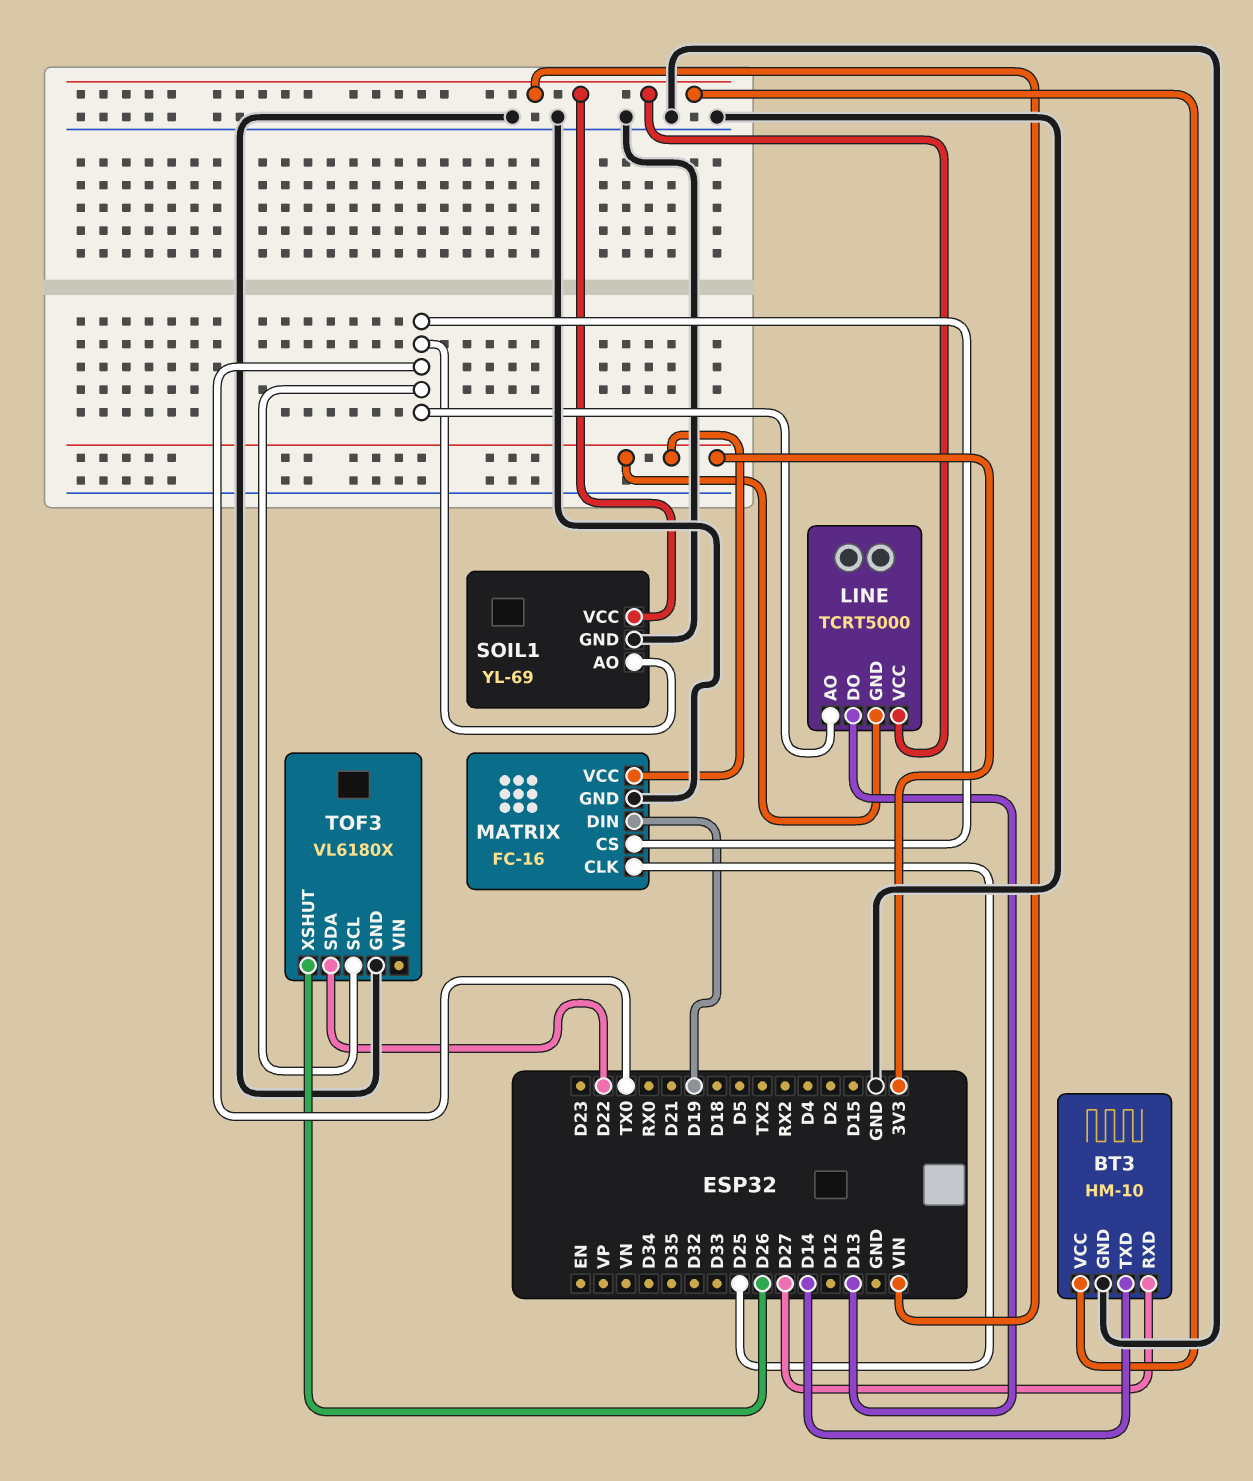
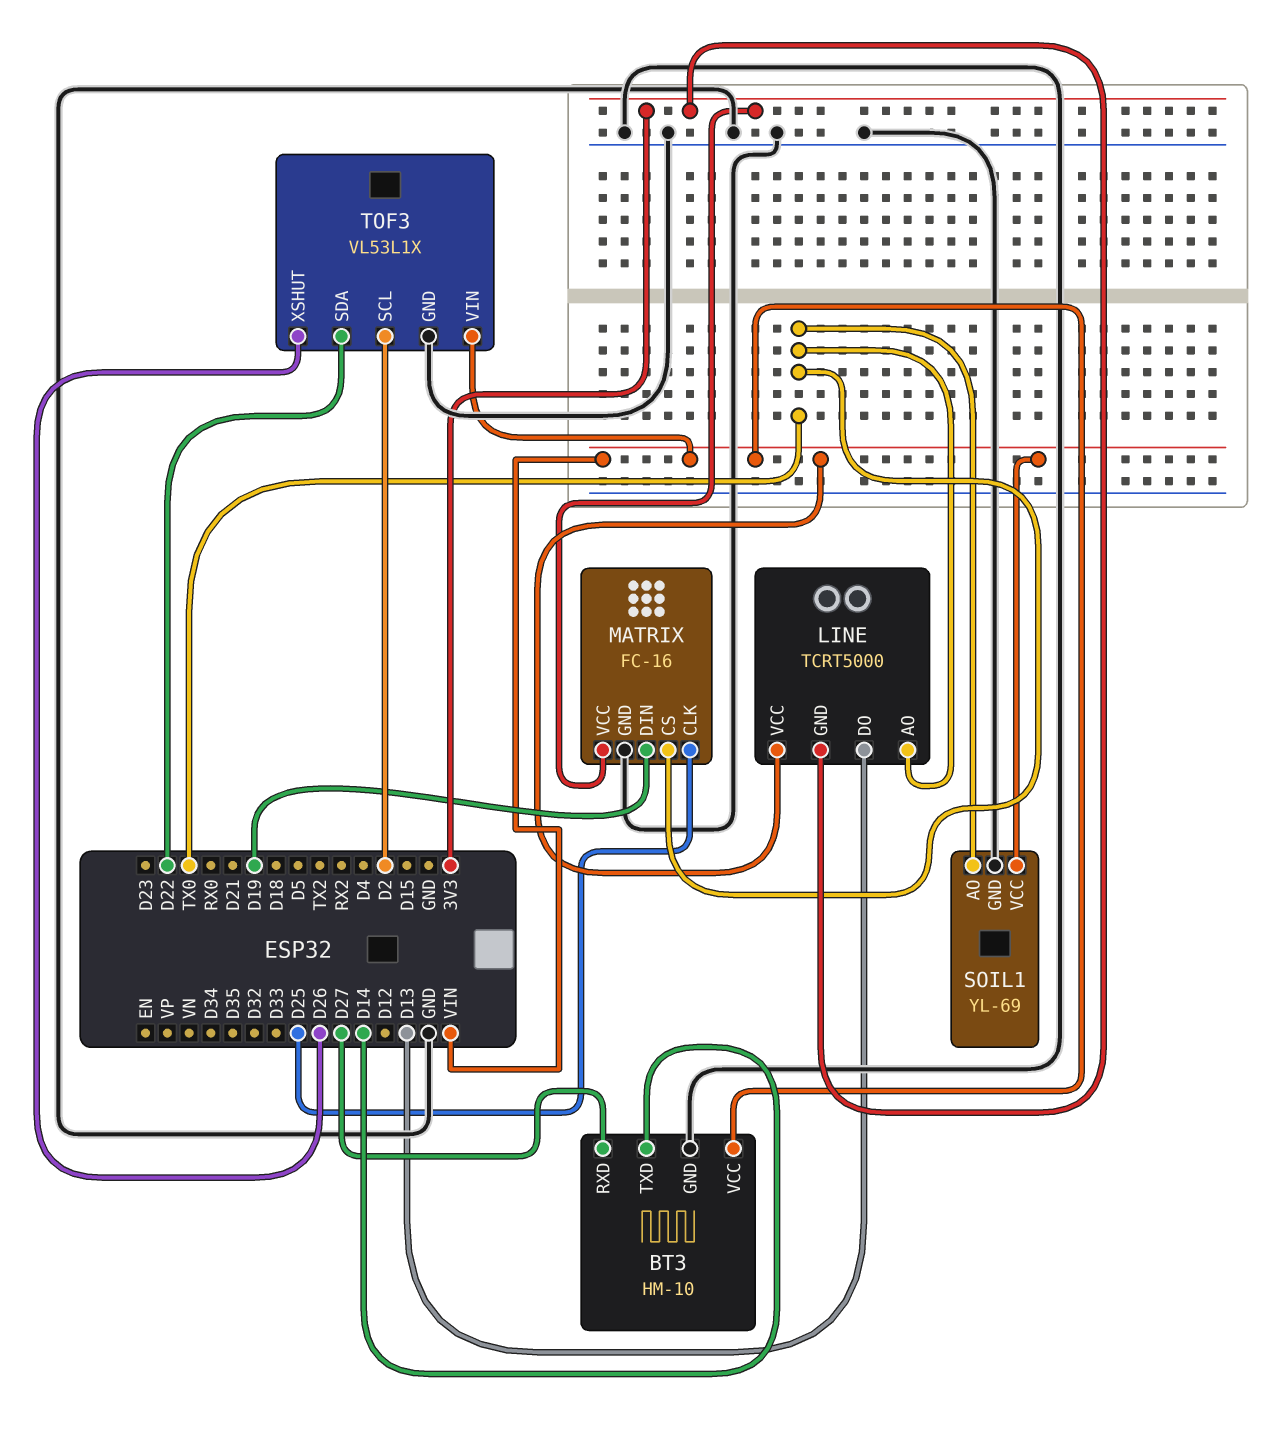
TOF3: VL6180X -> VL53L1X
TOF3 pin SCL: TX0 -> D2
TOF3 pin VIN: none -> VIN

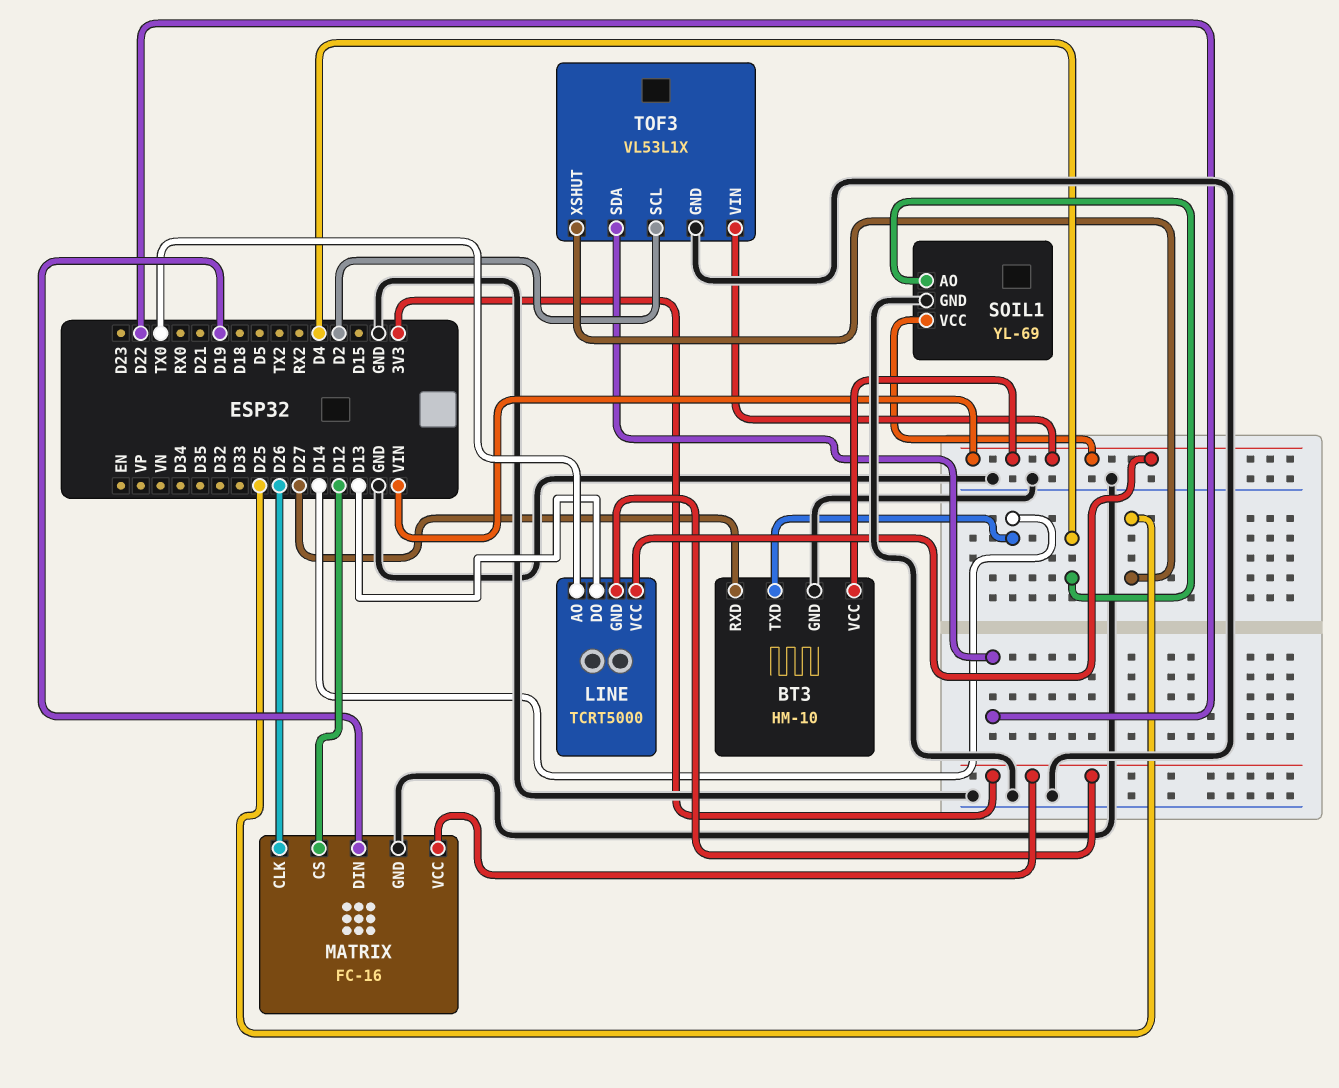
MATRIX pin CLK: D25 -> D26
MATRIX pin CS: TX0 -> D12
SOIL1 pin AO: TX0 -> D4
TOF3 pin XSHUT: D26 -> D25

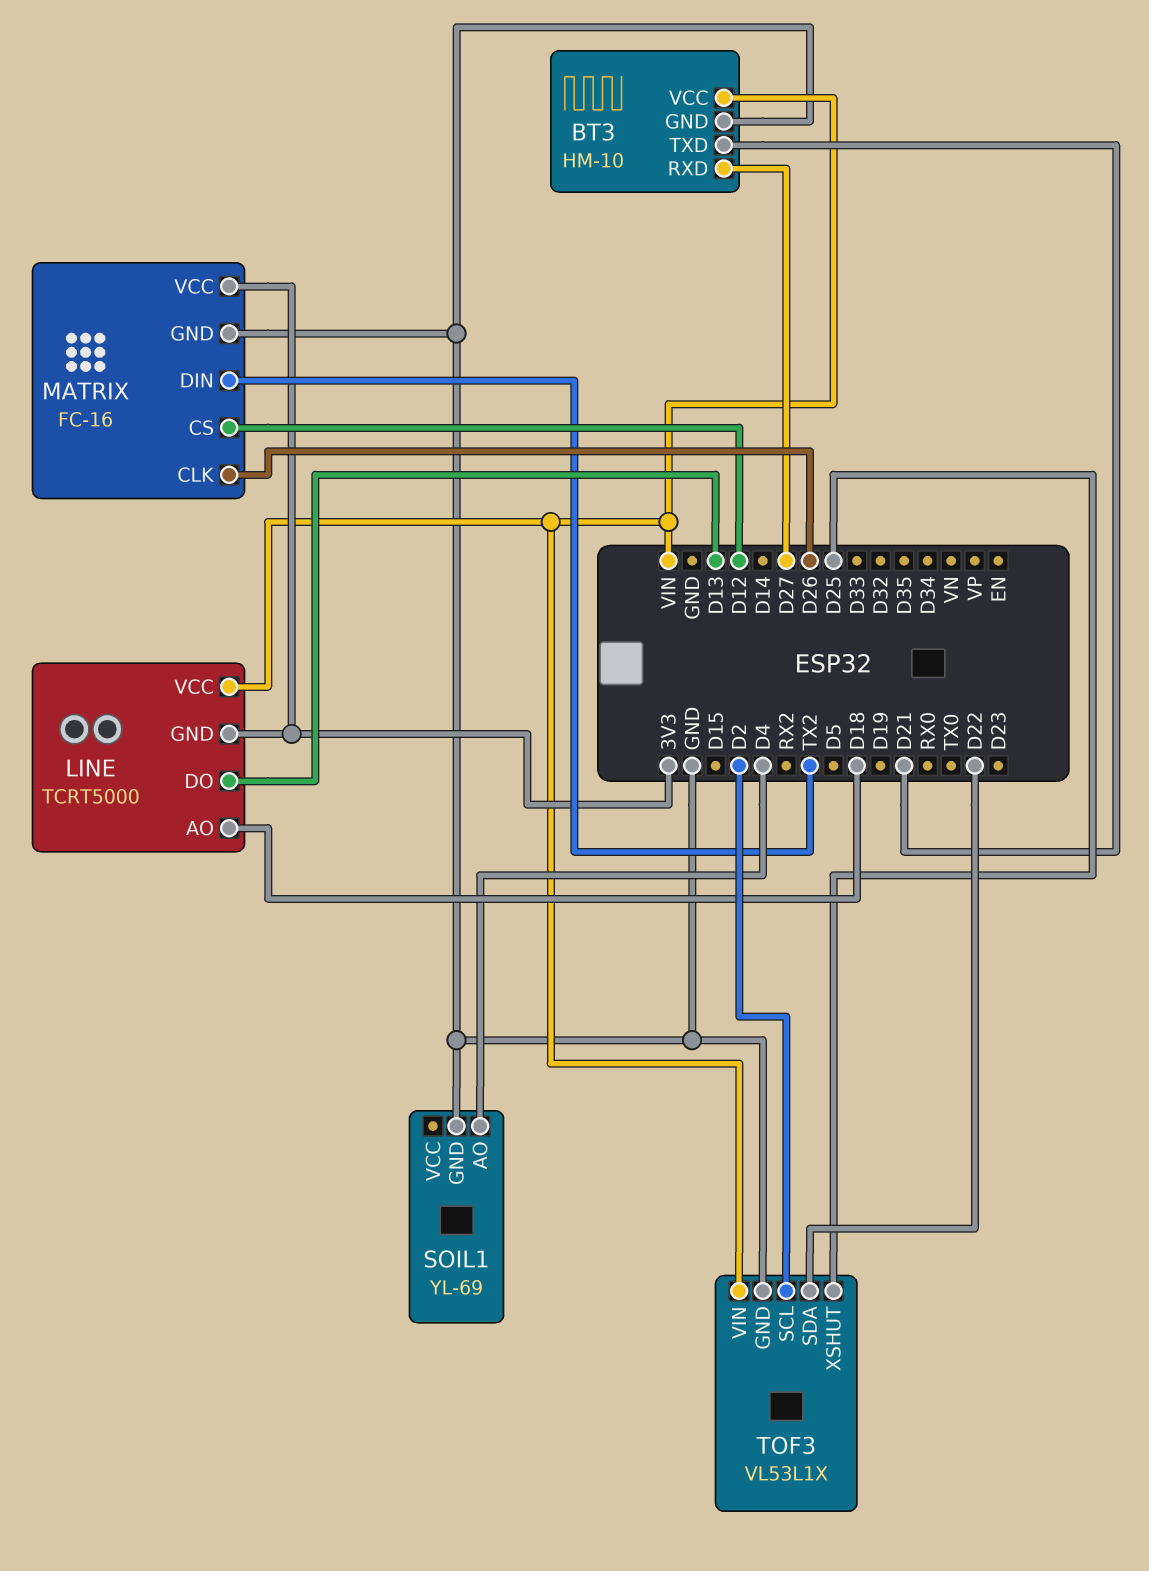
BT3 pin TXD: D14 -> D21
LINE pin AO: TX0 -> D18
MATRIX pin DIN: D19 -> TX2
SOIL1 pin VCC: VIN -> none

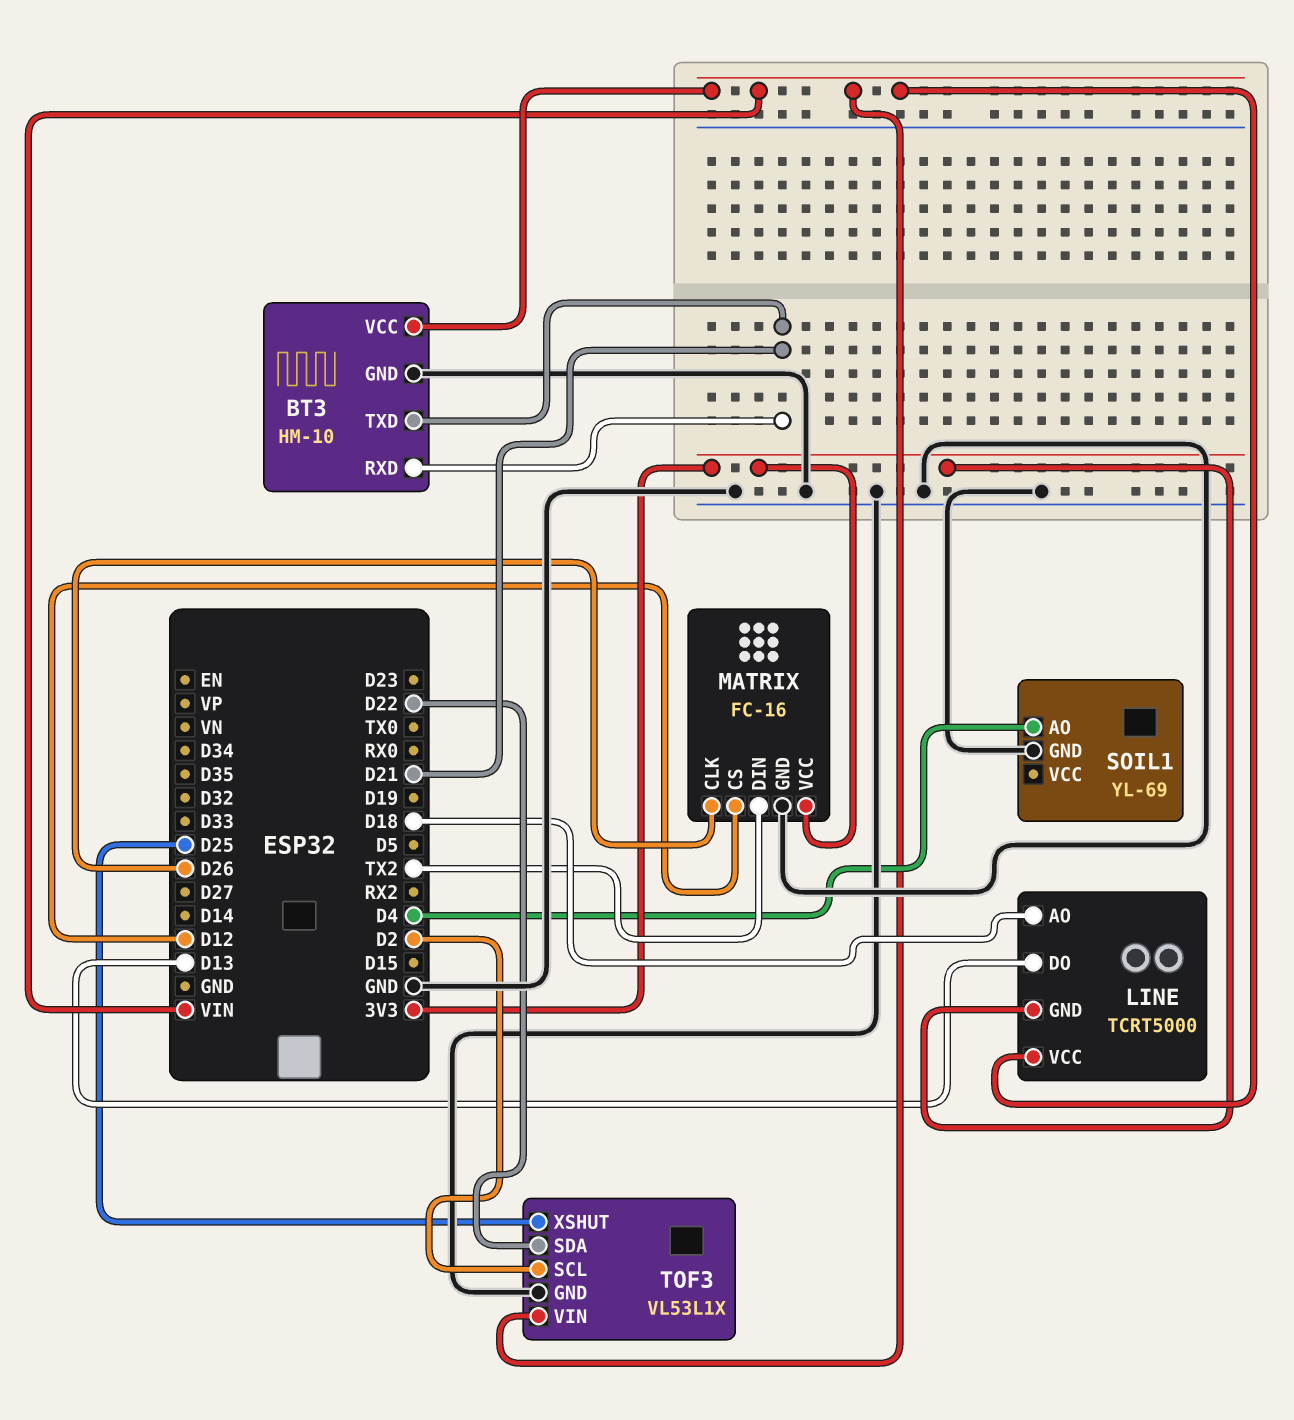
BT3 pin RXD: D27 -> D21

